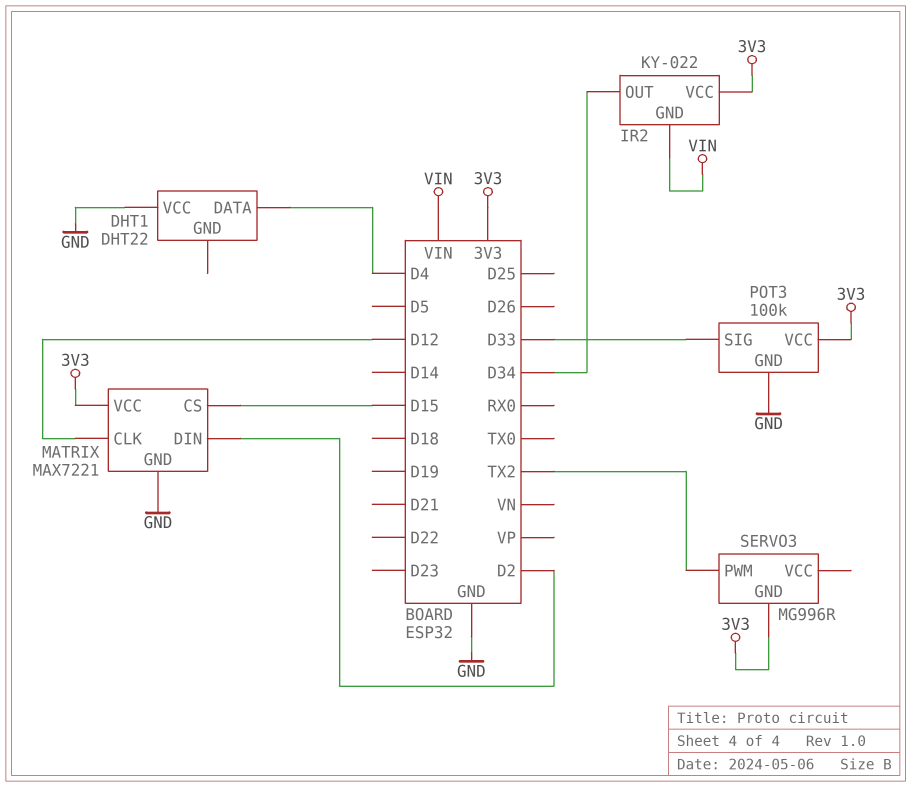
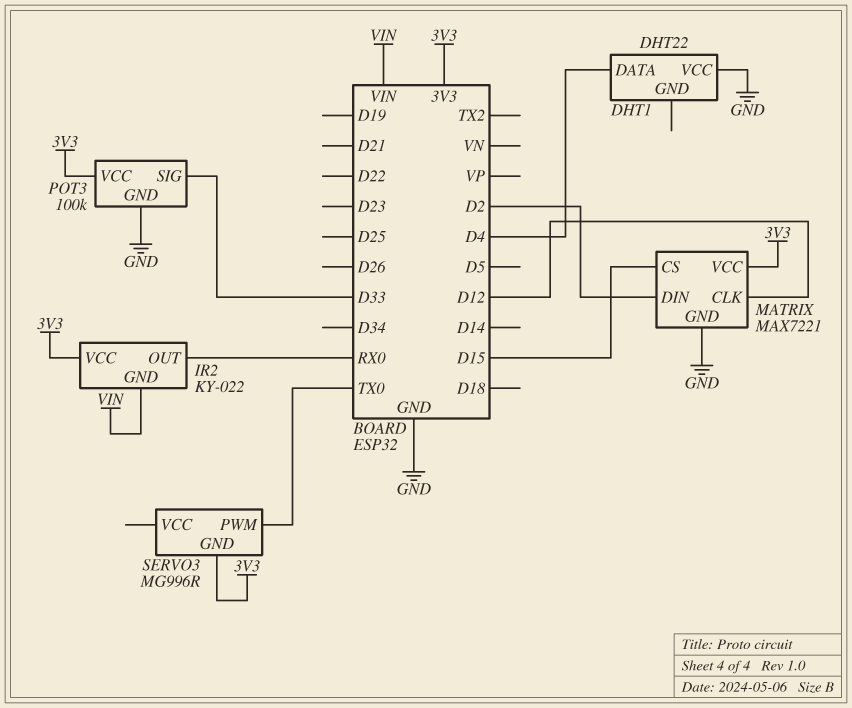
IR2 pin OUT: D34 -> RX0
SERVO3 pin PWM: TX2 -> TX0

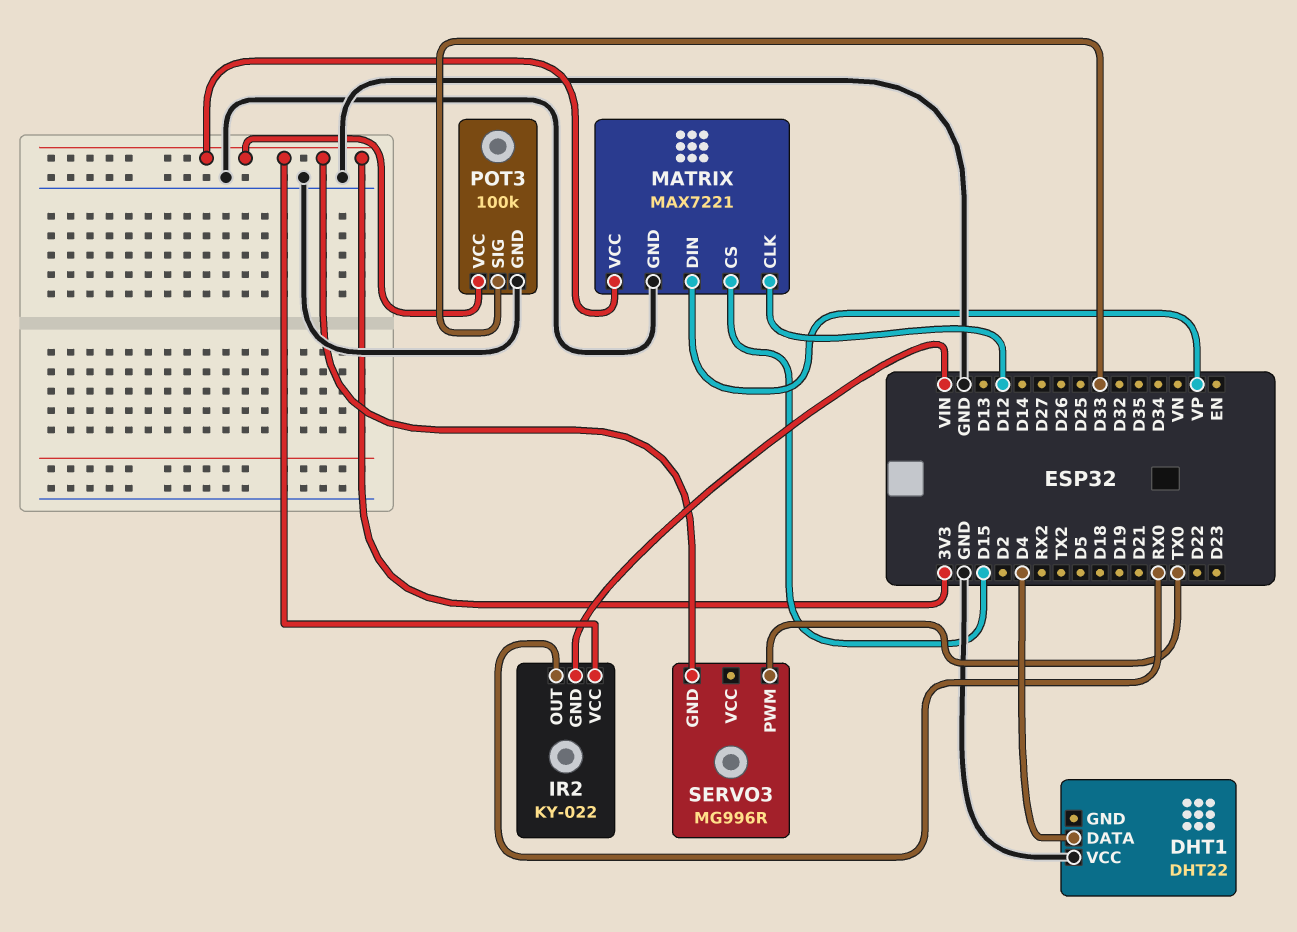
MATRIX pin DIN: D2 -> VP

